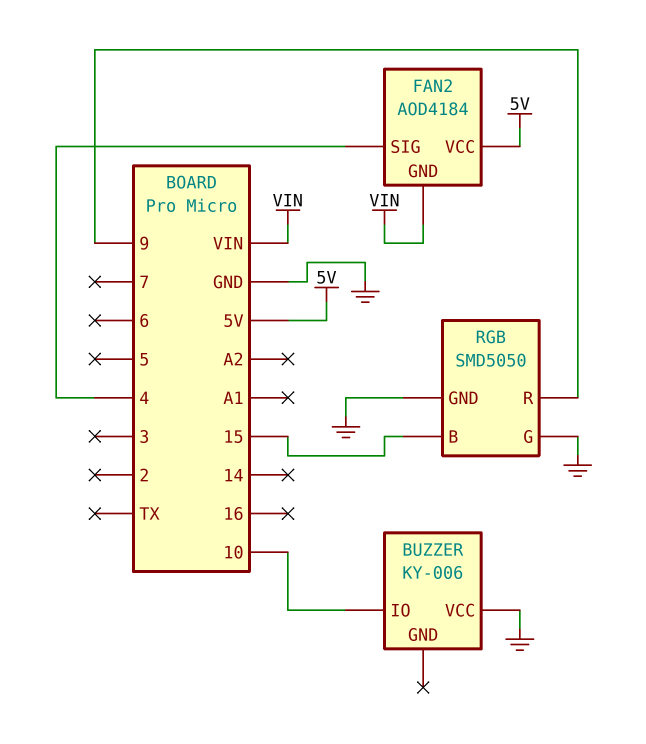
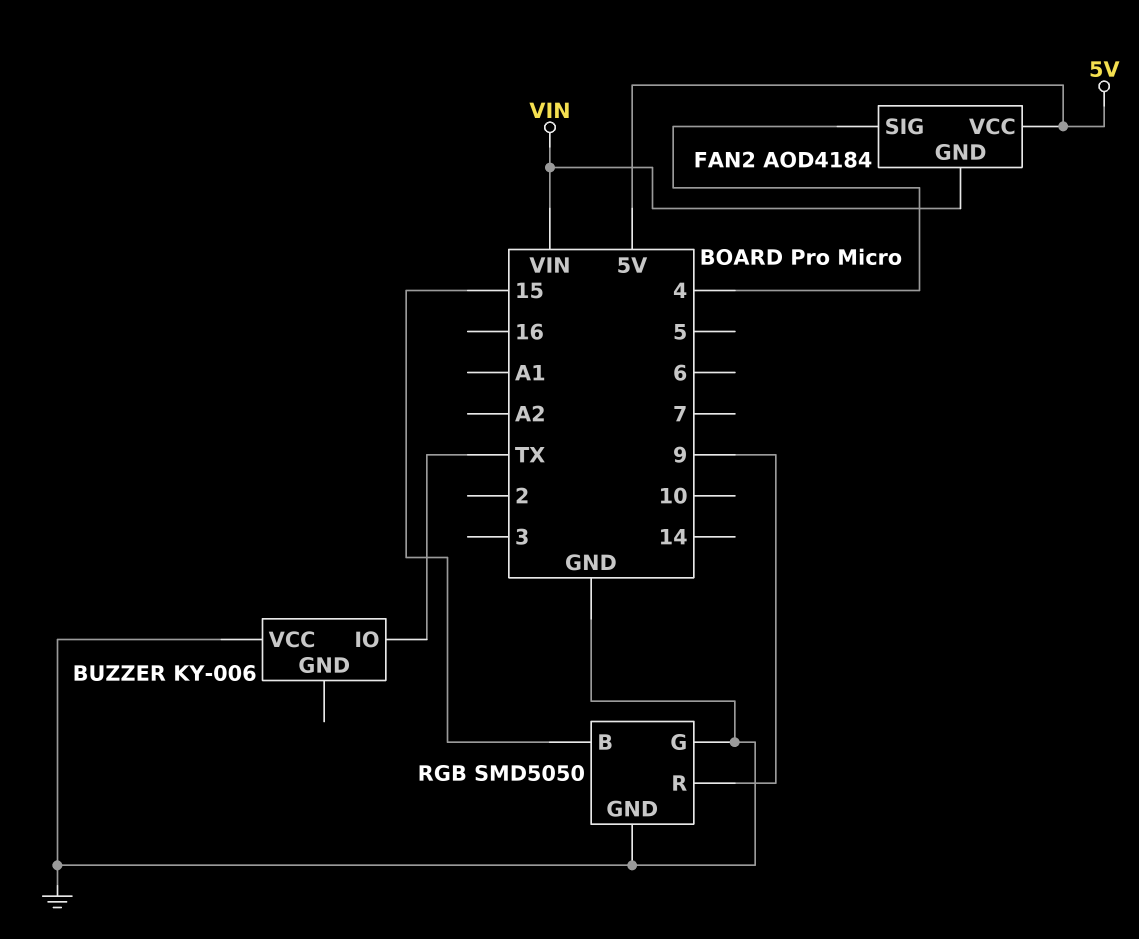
BUZZER pin IO: 10 -> TX

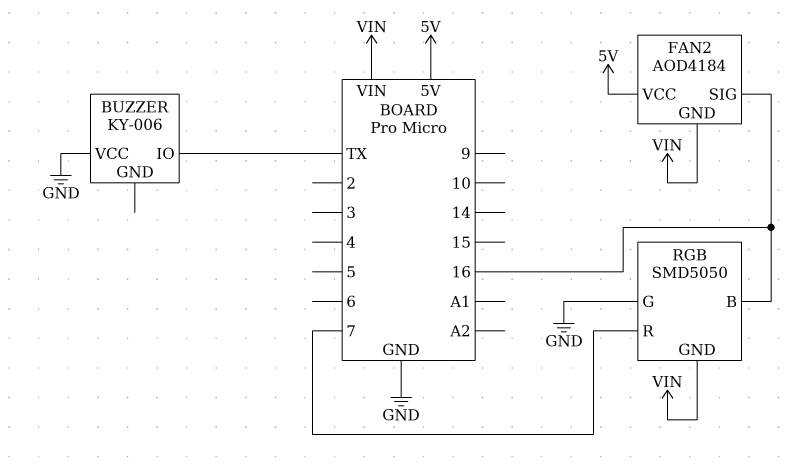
FAN2 pin SIG: 4 -> 16
RGB pin B: 15 -> 16
RGB pin GND: GND -> VIN
RGB pin R: 9 -> 7

